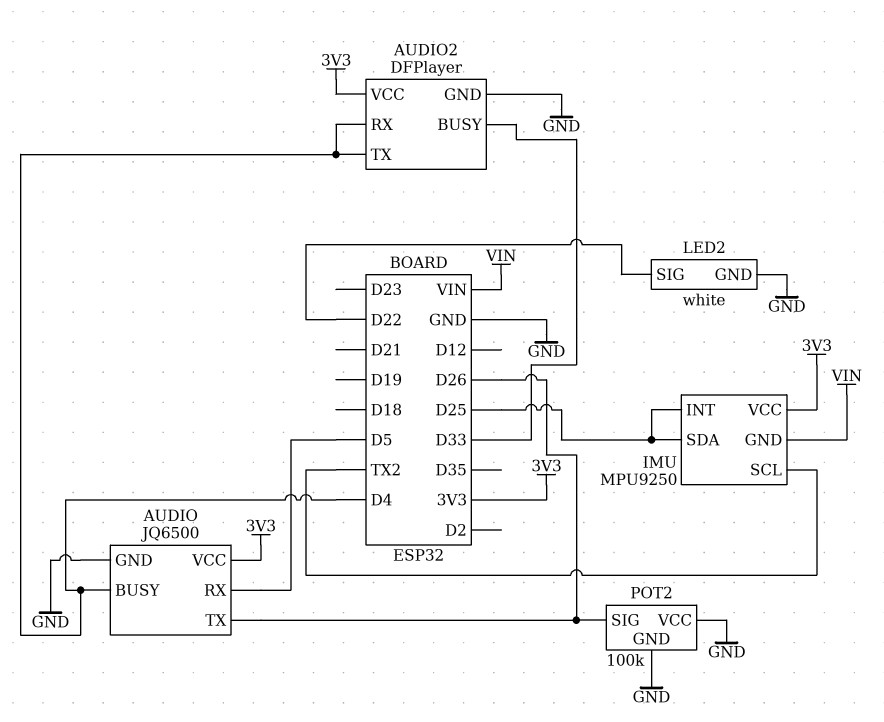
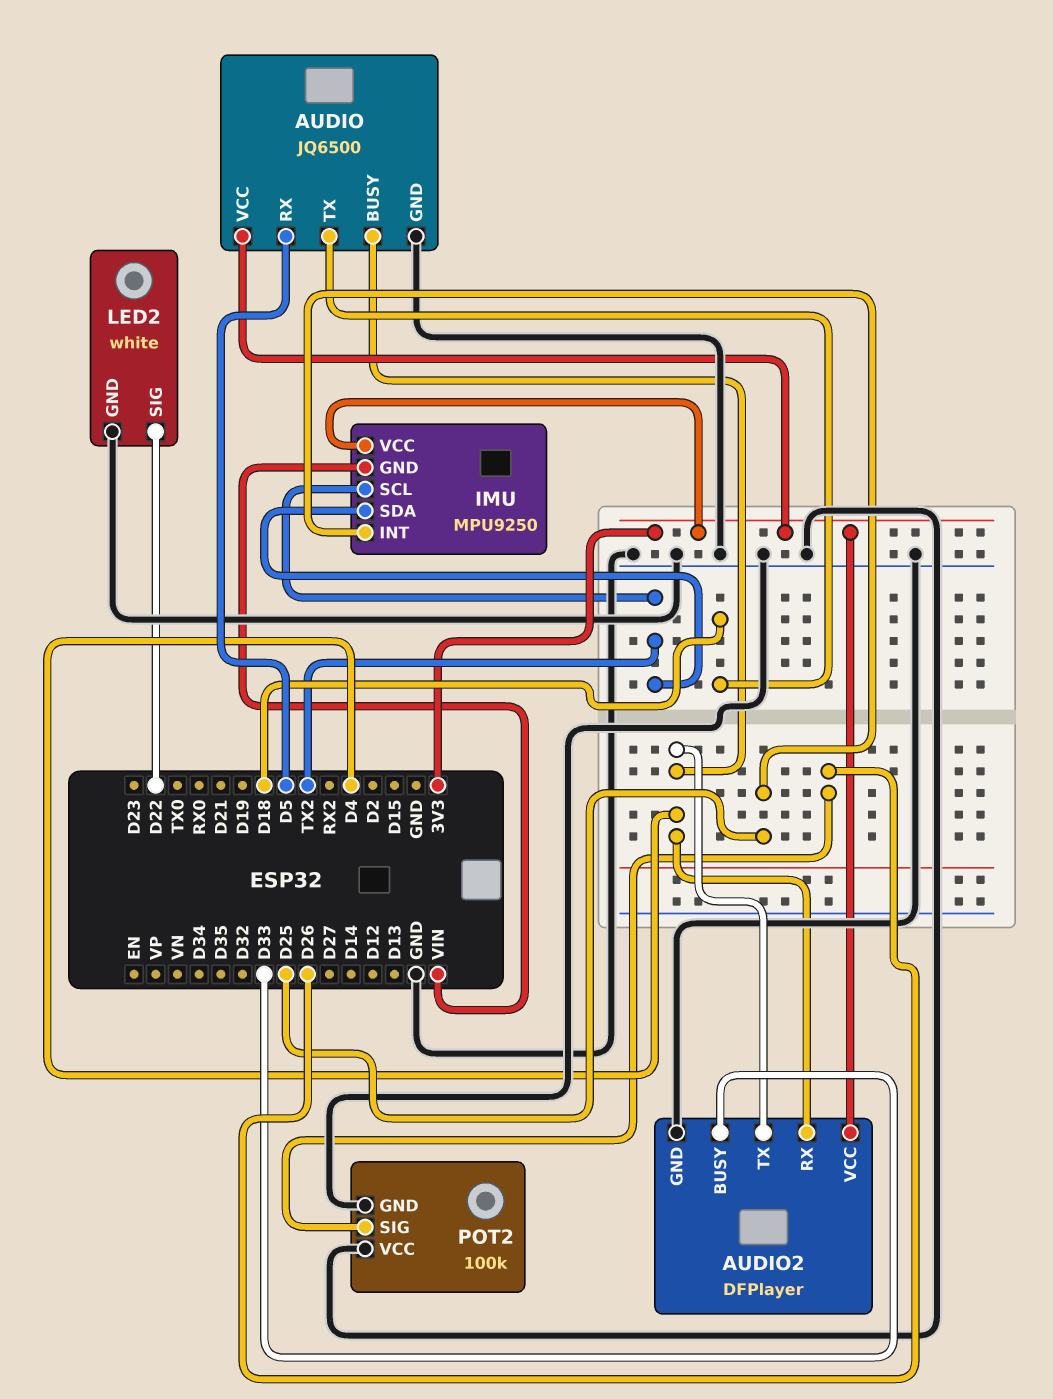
AUDIO pin TX: D26 -> D18
IMU pin SDA: D25 -> TX2

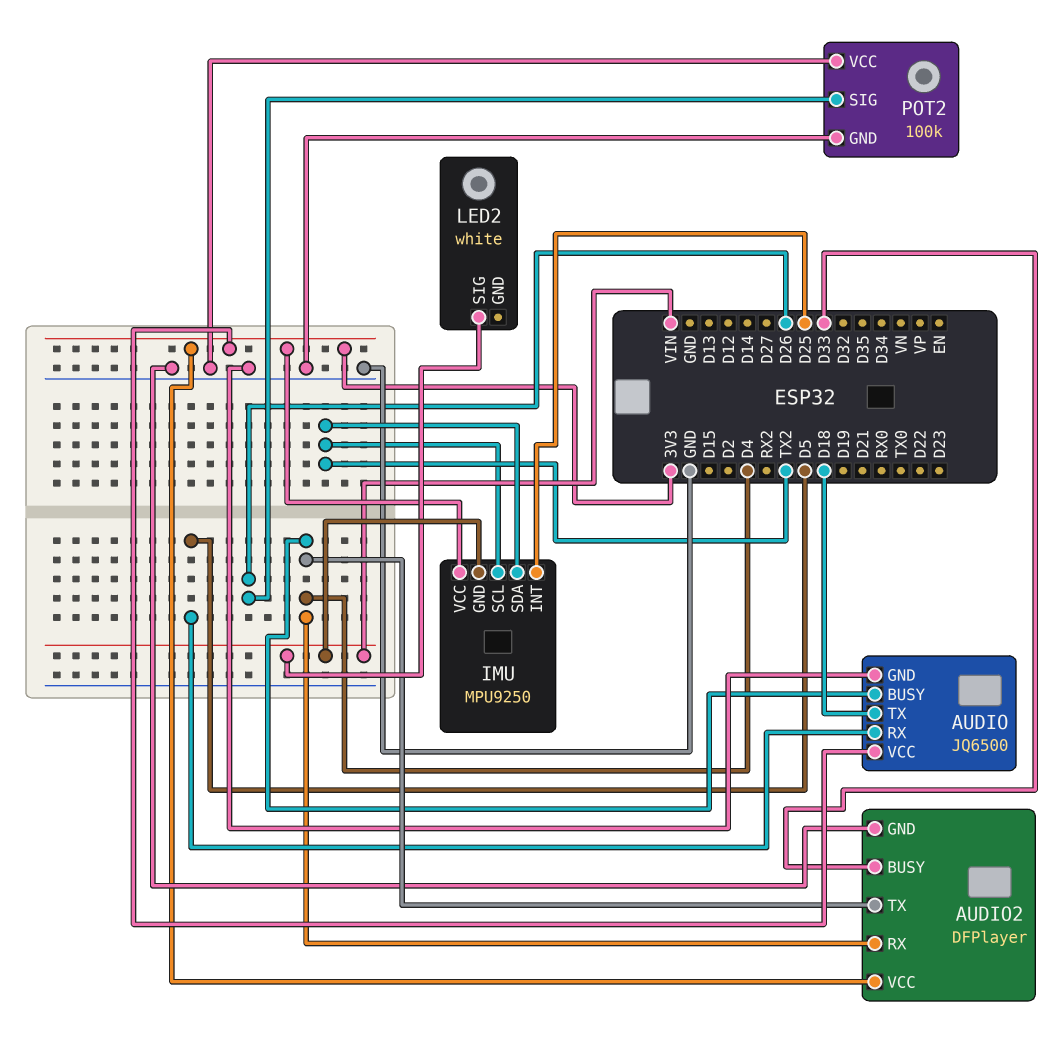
LED2 pin GND: GND -> none
LED2 pin SIG: D22 -> VIN

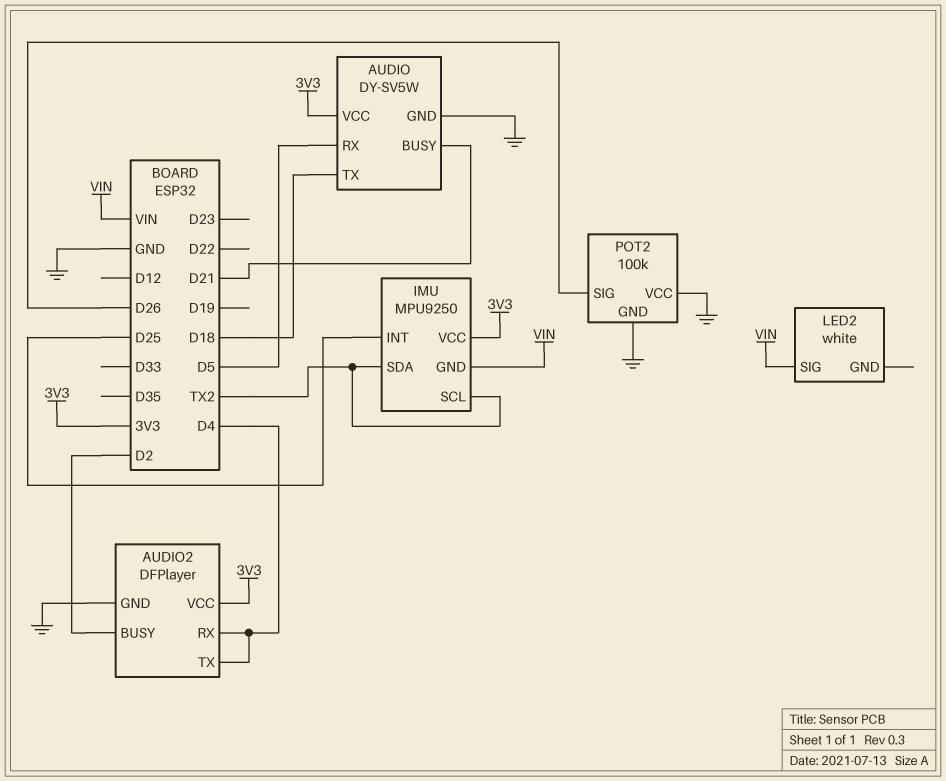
AUDIO: JQ6500 -> DY-SV5W
AUDIO pin BUSY: D4 -> D21
AUDIO2 pin BUSY: D33 -> D2

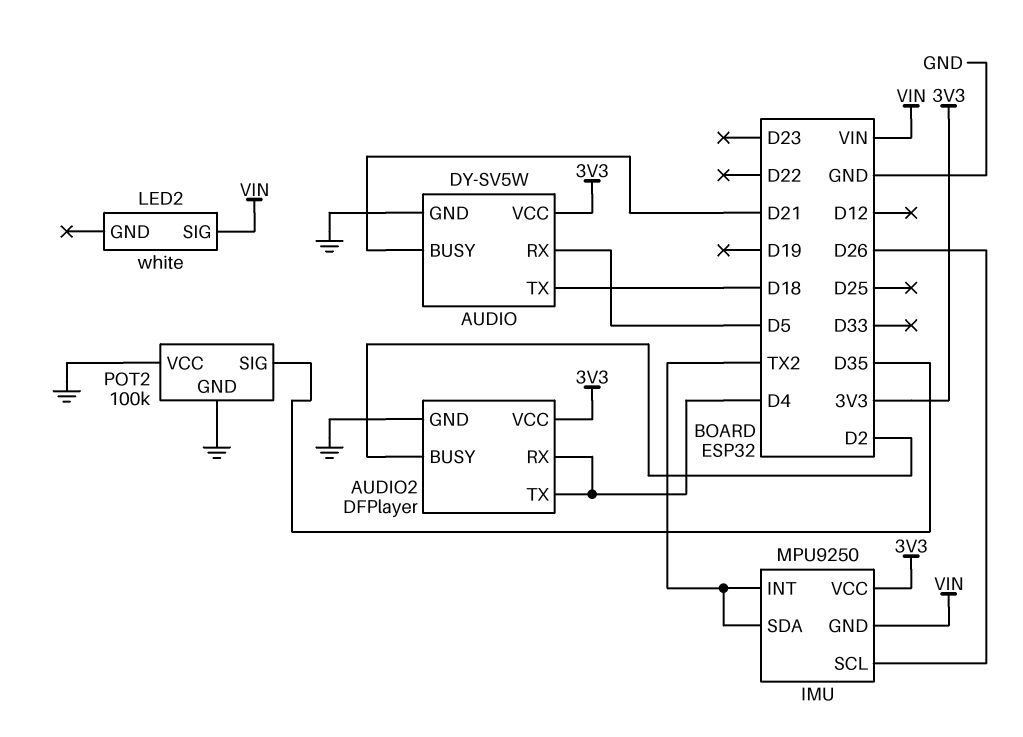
IMU pin INT: D25 -> TX2
IMU pin SCL: TX2 -> D26
POT2 pin SIG: D26 -> D35

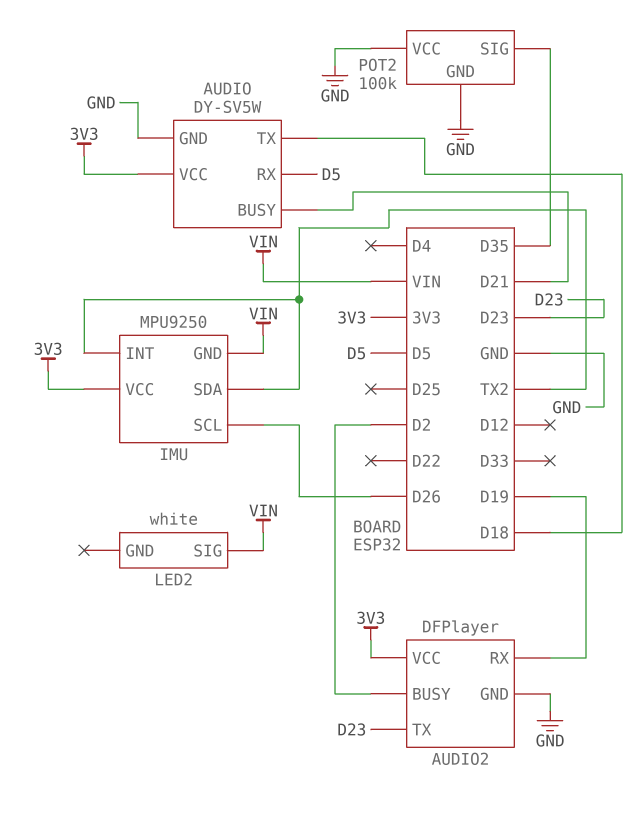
AUDIO2 pin RX: D4 -> D19
AUDIO2 pin TX: D4 -> D23

